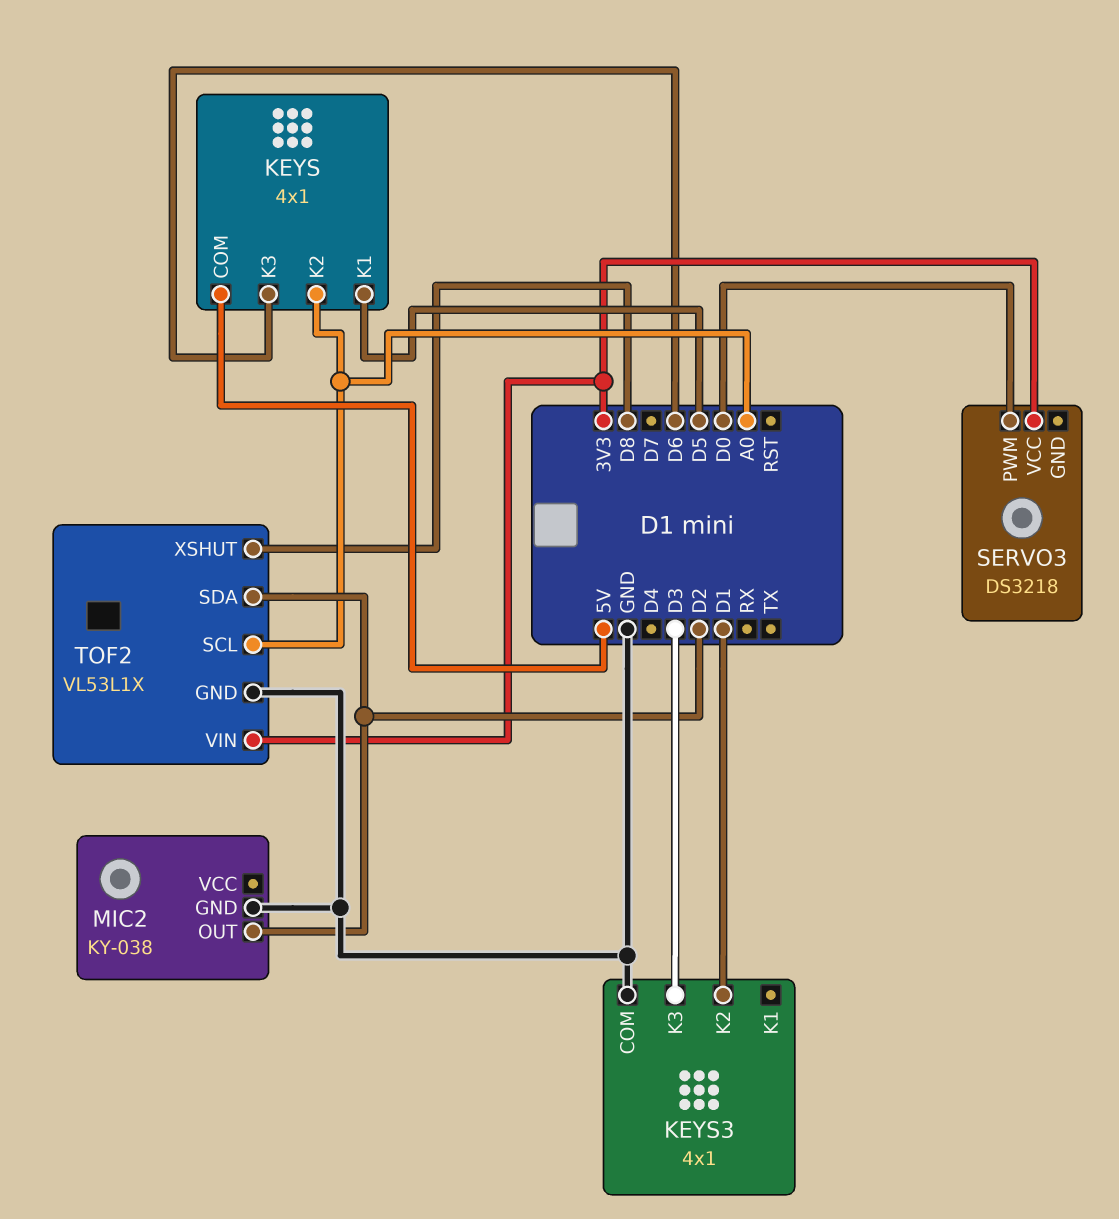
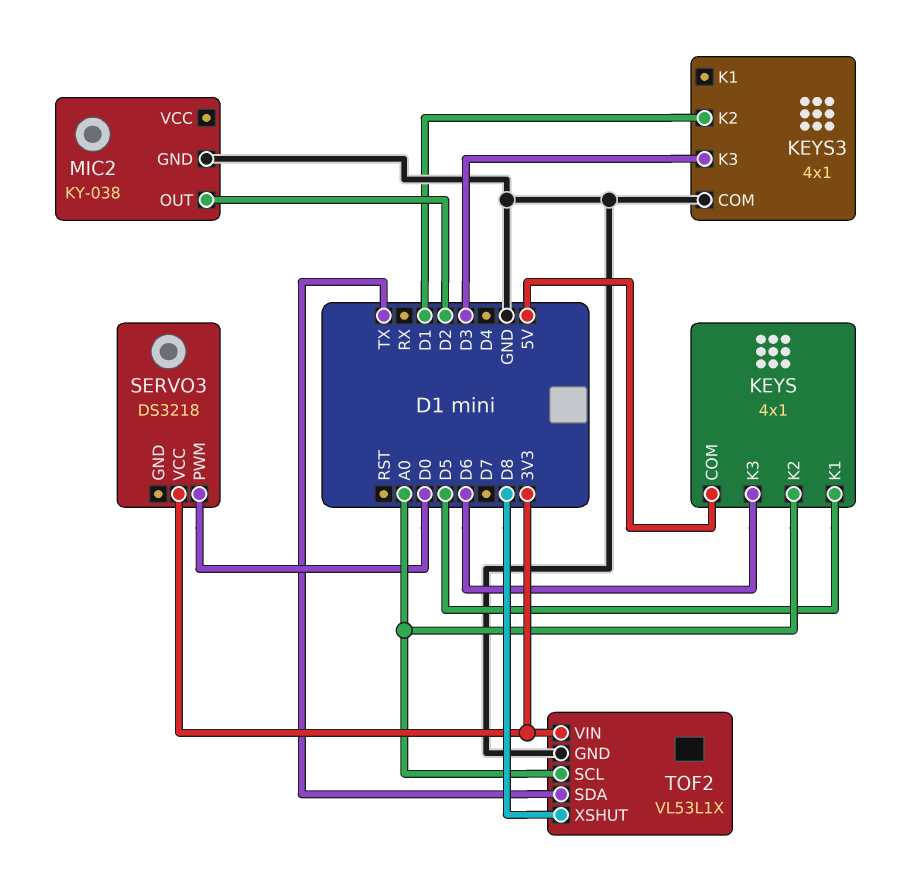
TOF2 pin SDA: D2 -> TX

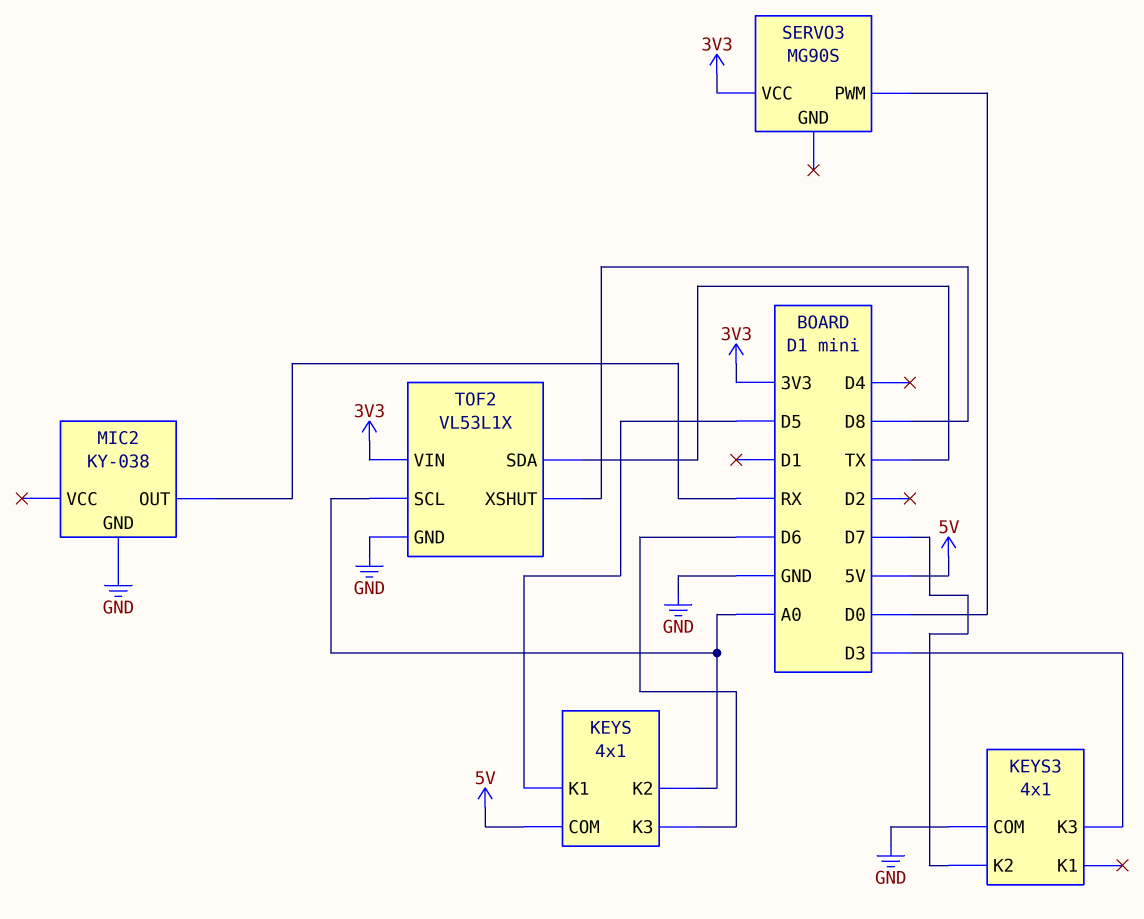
KEYS3 pin K2: D1 -> D7
MIC2 pin OUT: D2 -> RX
SERVO3: DS3218 -> MG90S

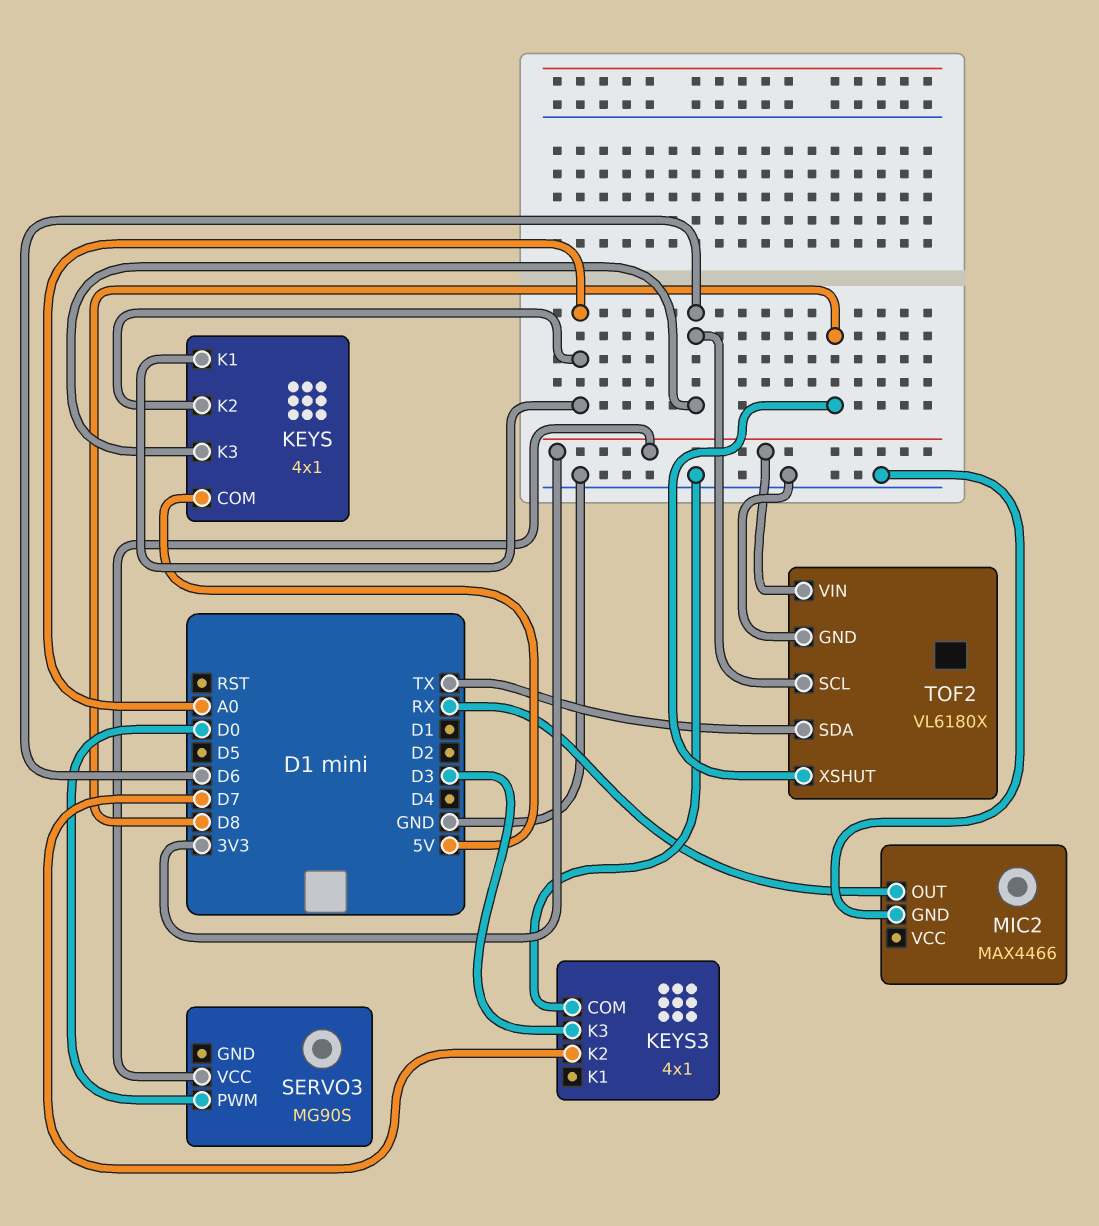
KEYS pin K1: D5 -> A0
MIC2: KY-038 -> MAX4466
TOF2: VL53L1X -> VL6180X
TOF2 pin SCL: A0 -> D6

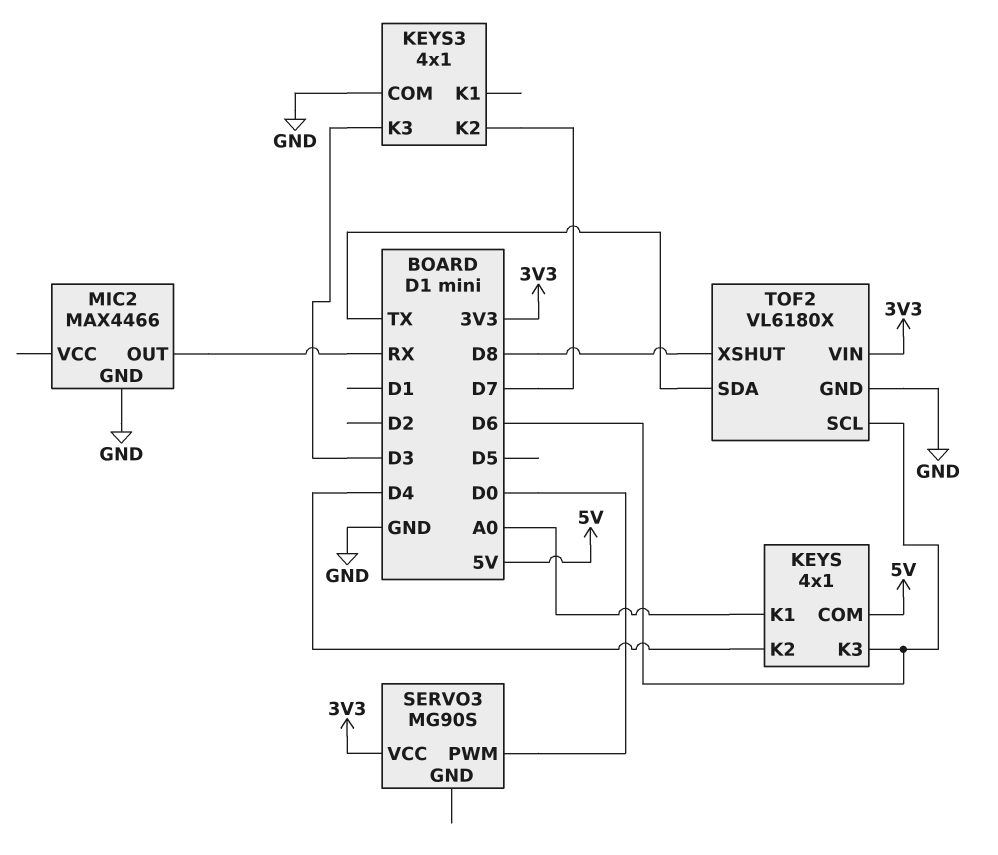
KEYS pin K2: A0 -> D4

